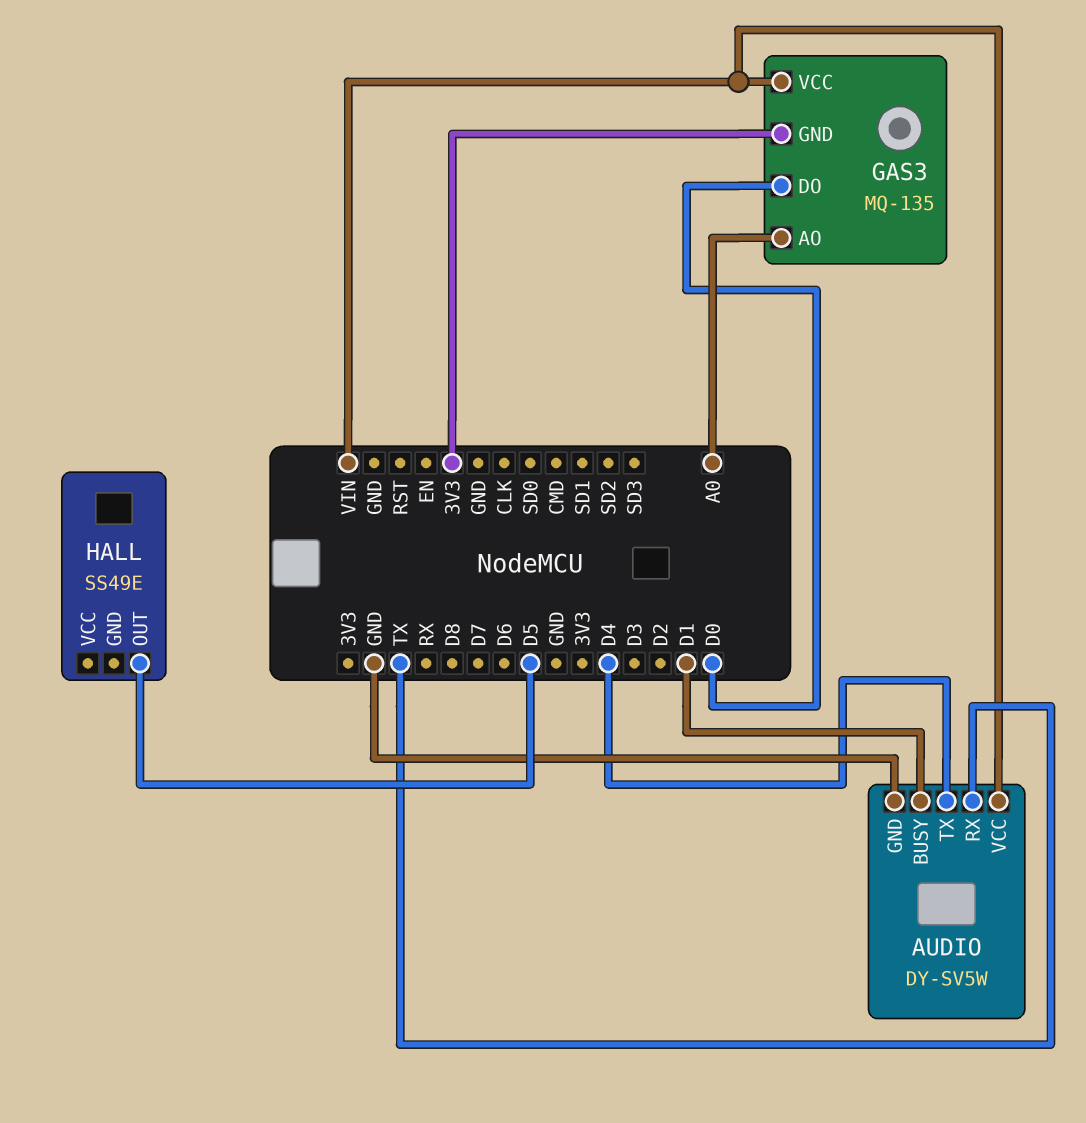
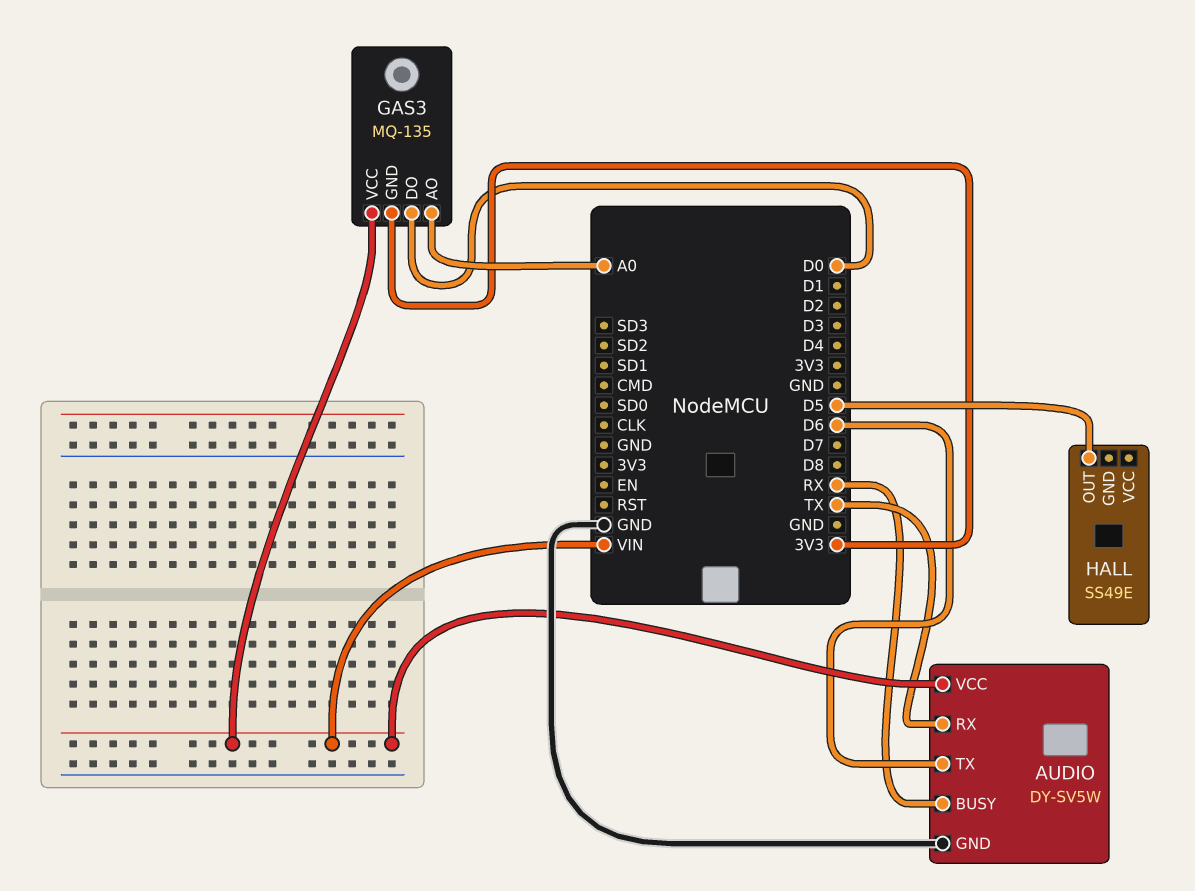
AUDIO pin BUSY: D1 -> RX
AUDIO pin TX: D4 -> D6

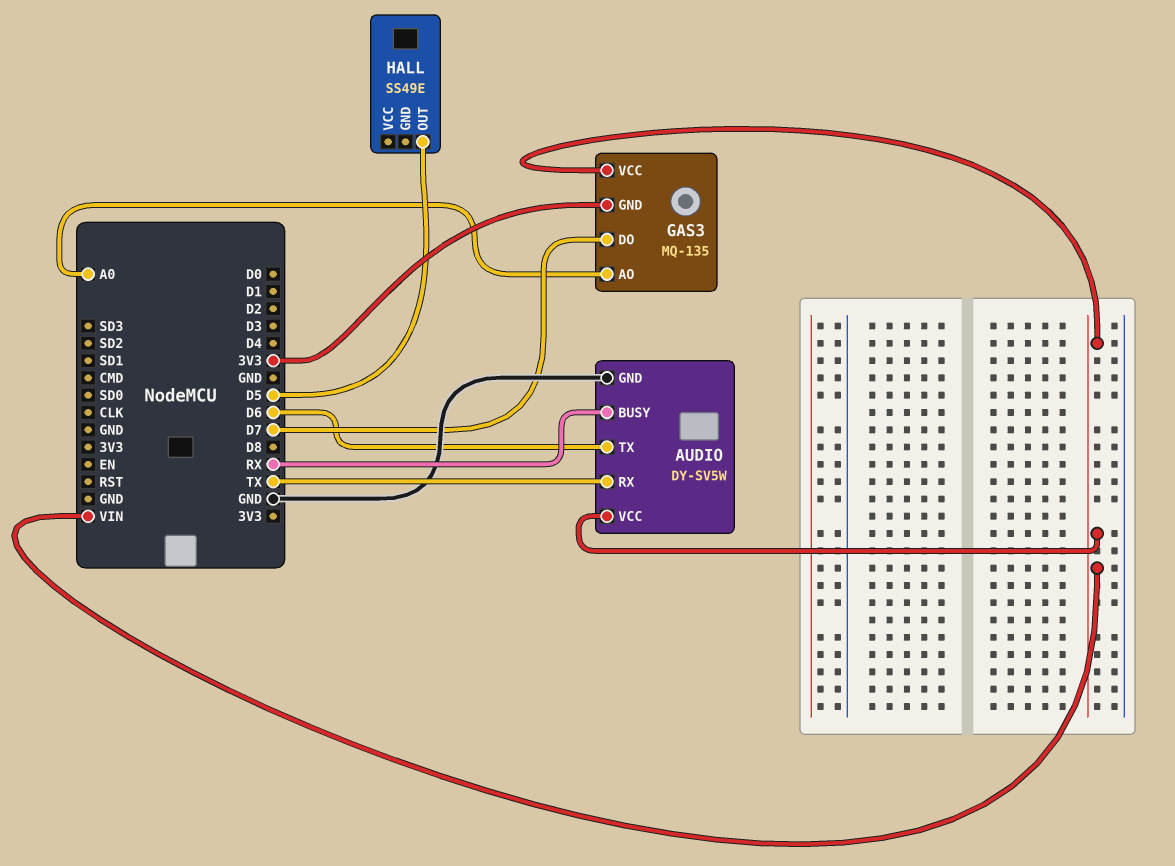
GAS3 pin DO: D0 -> D7

